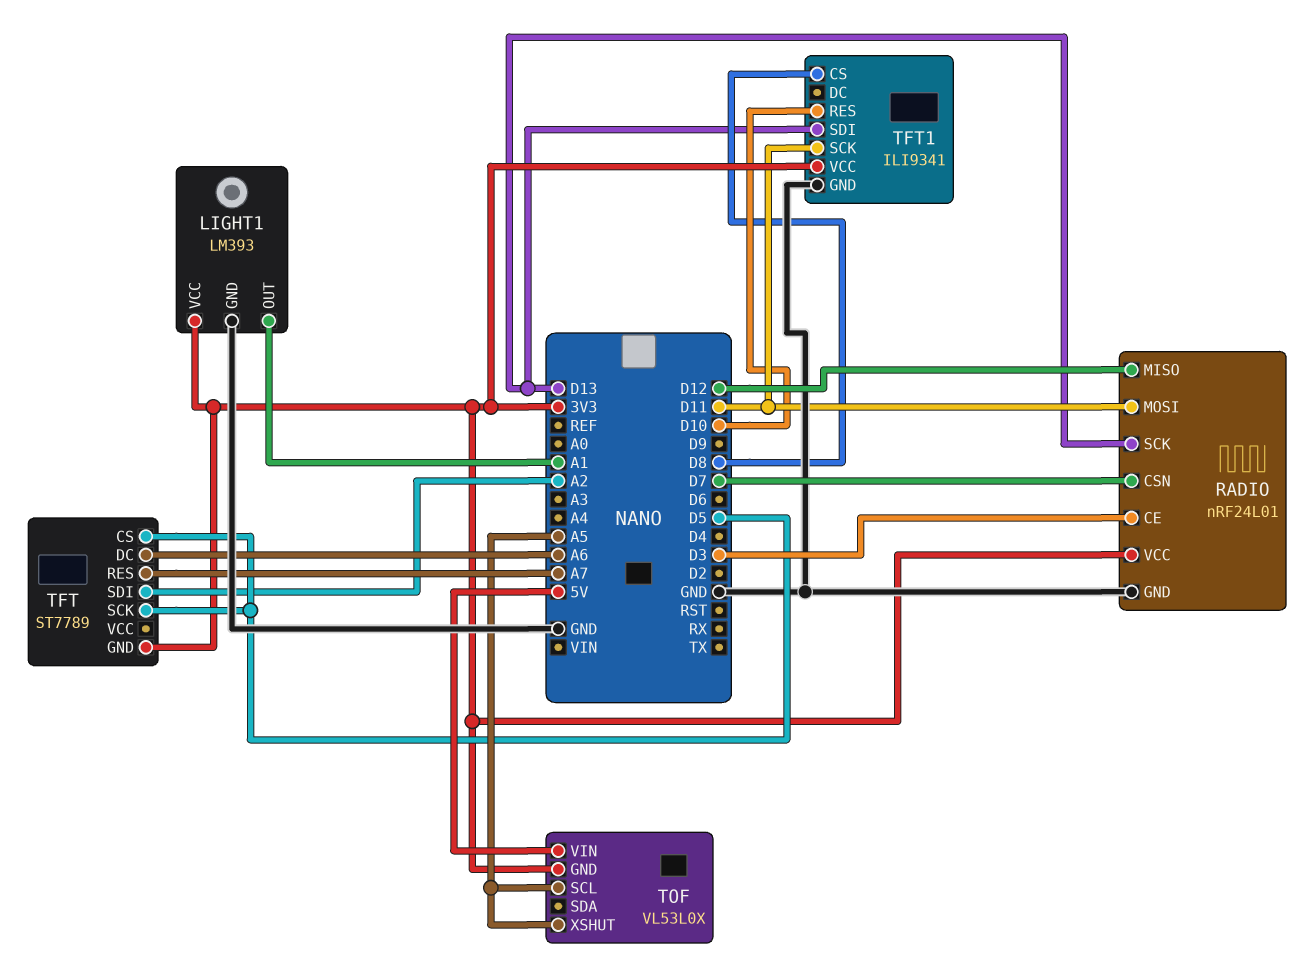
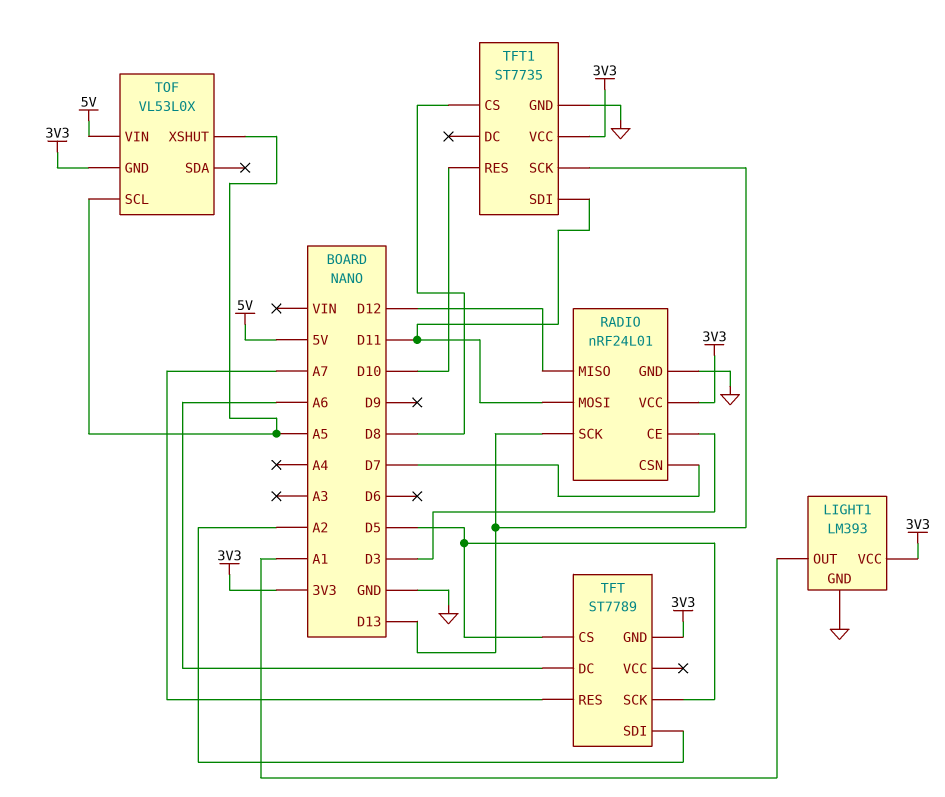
TFT1: ILI9341 -> ST7735
TFT1 pin SCK: D11 -> D13
TFT1 pin SDI: D13 -> D11

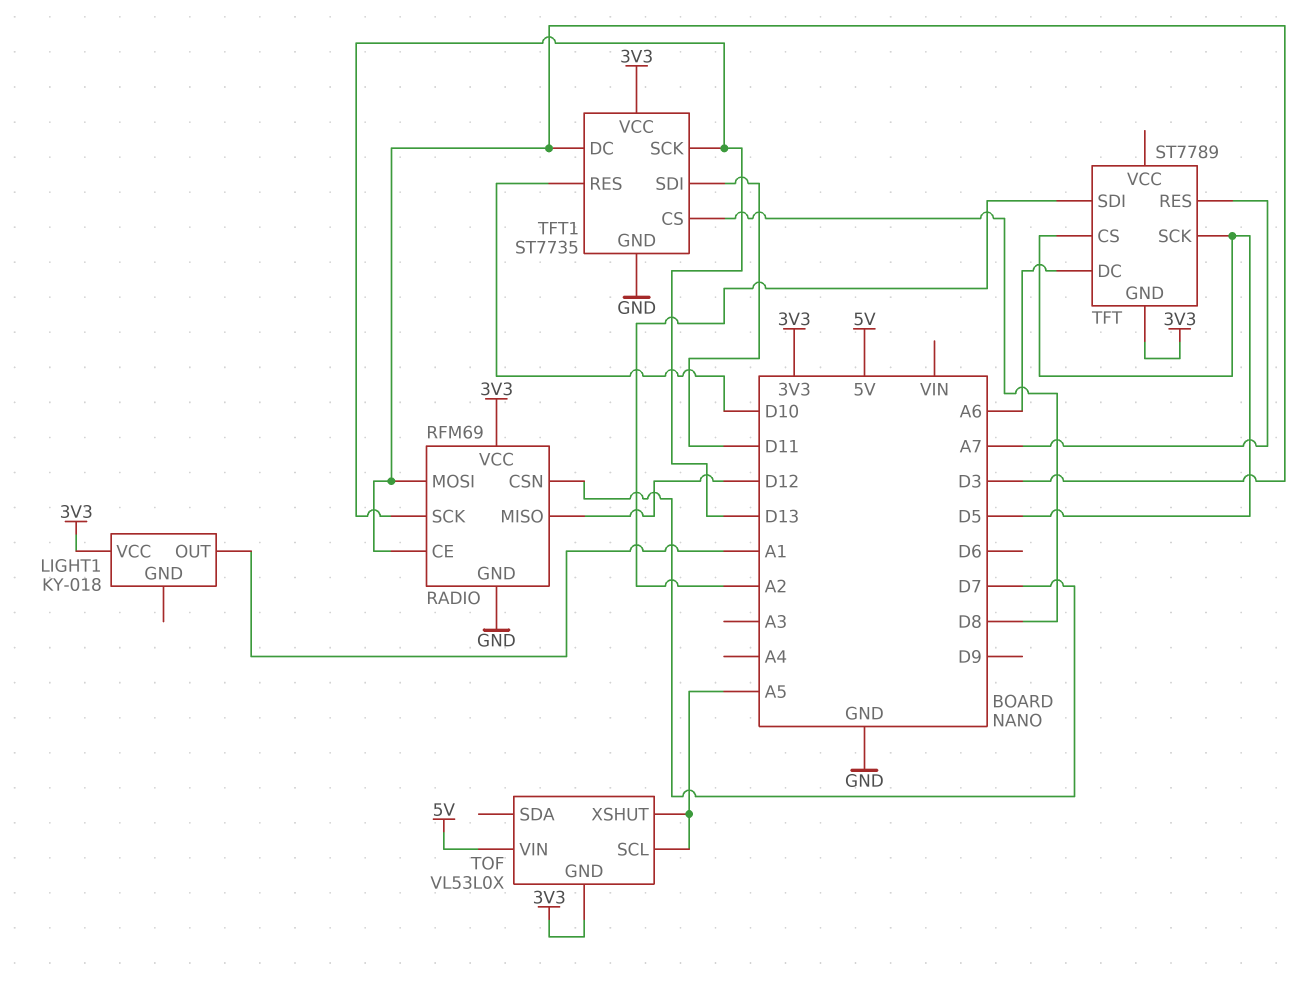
LIGHT1: LM393 -> KY-018
LIGHT1 pin GND: GND -> none
RADIO: nRF24L01 -> RFM69
RADIO pin MOSI: D11 -> D3
TFT1 pin DC: none -> D3

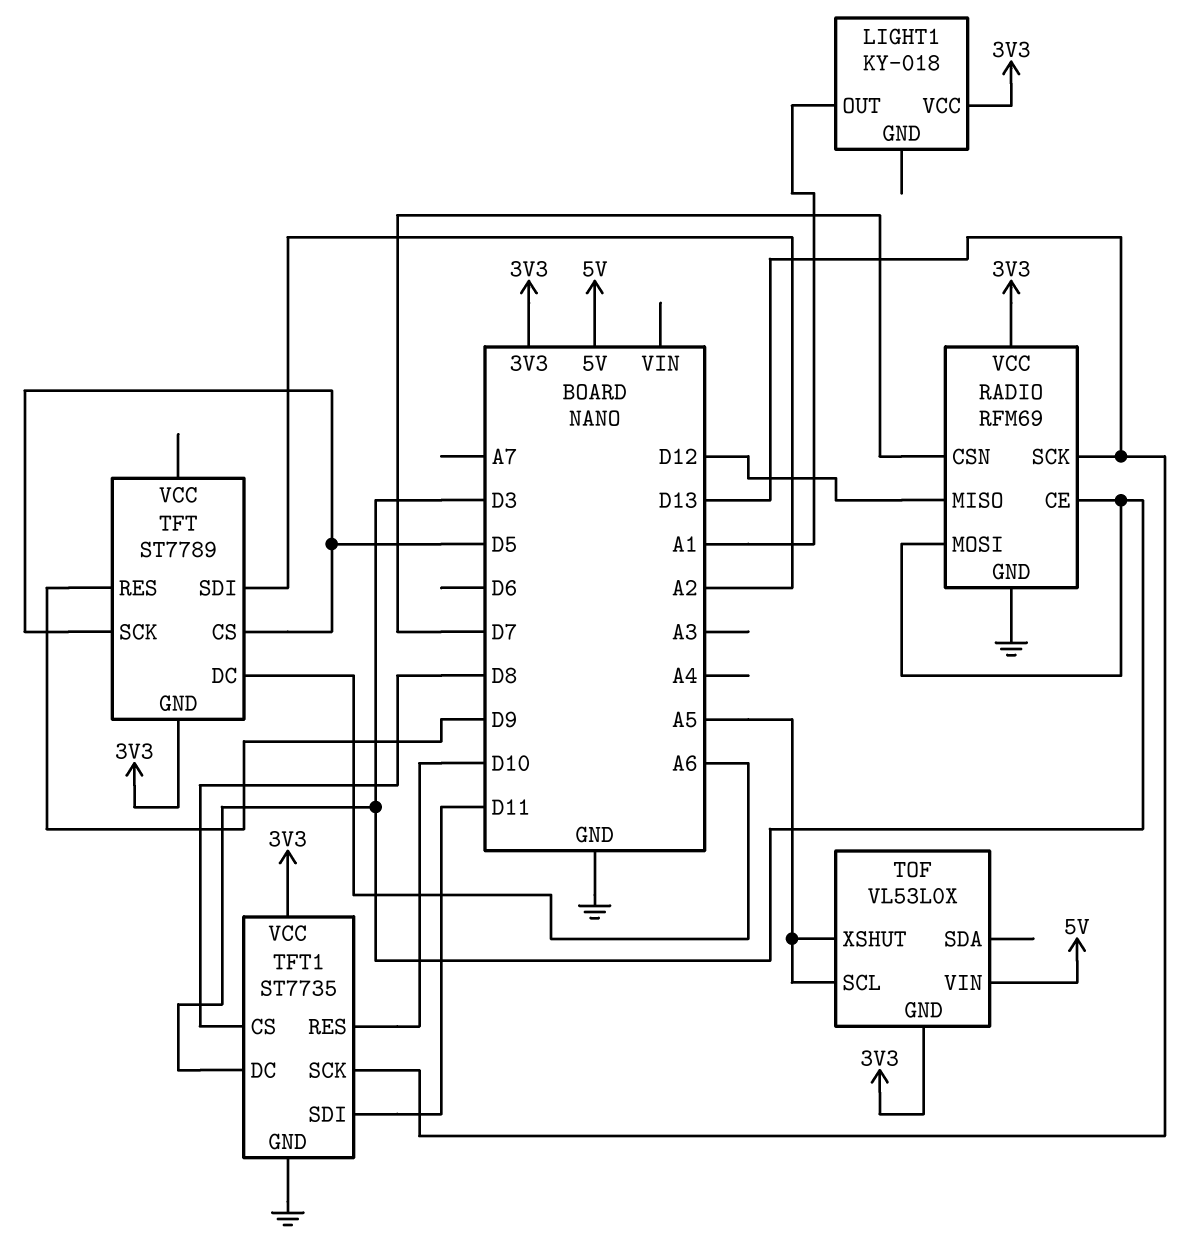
TFT pin RES: A7 -> D9

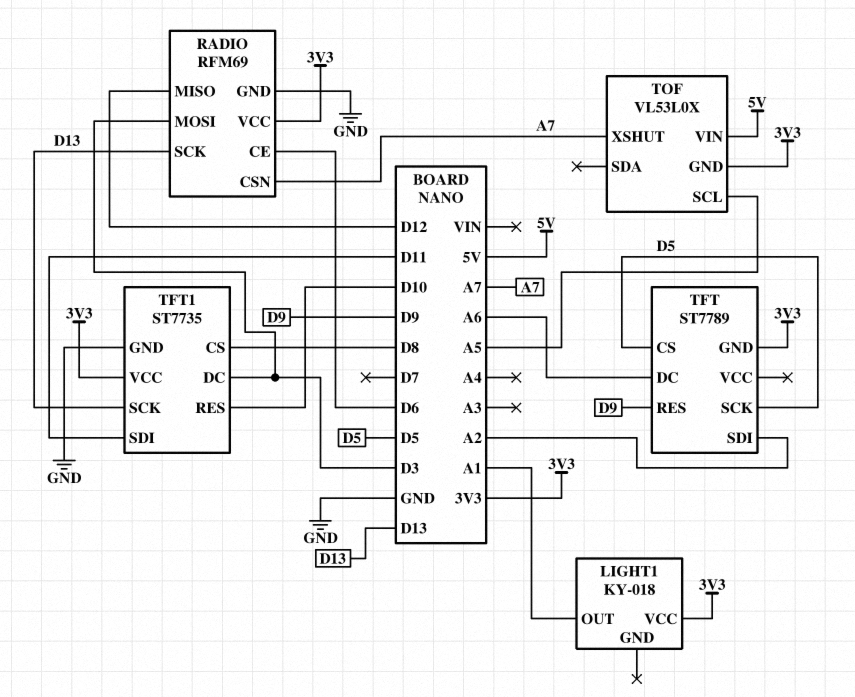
RADIO pin CE: D3 -> D6
RADIO pin CSN: D7 -> A7
TOF pin XSHUT: A5 -> A7

